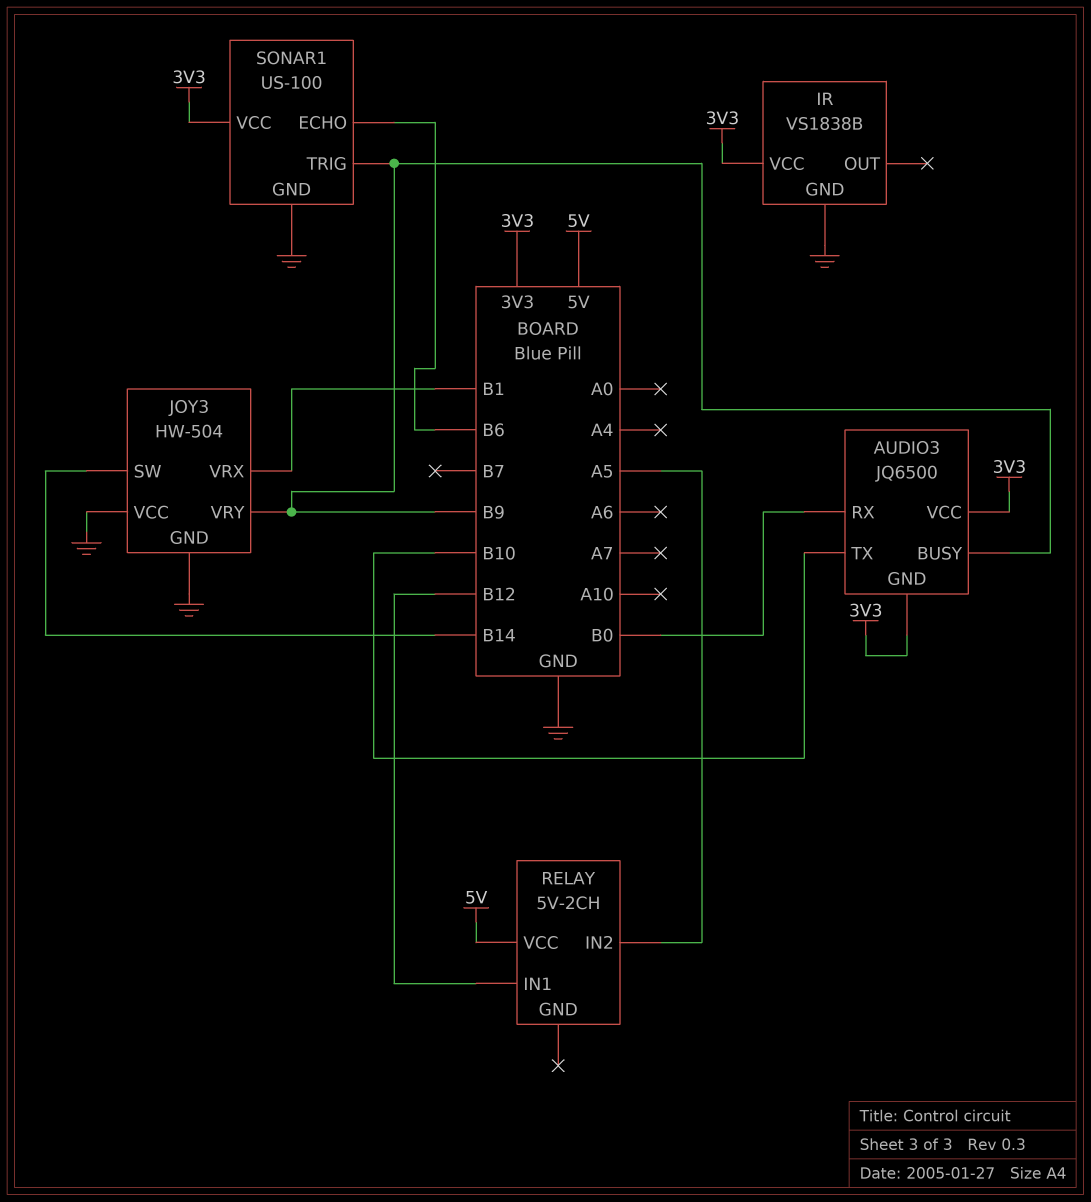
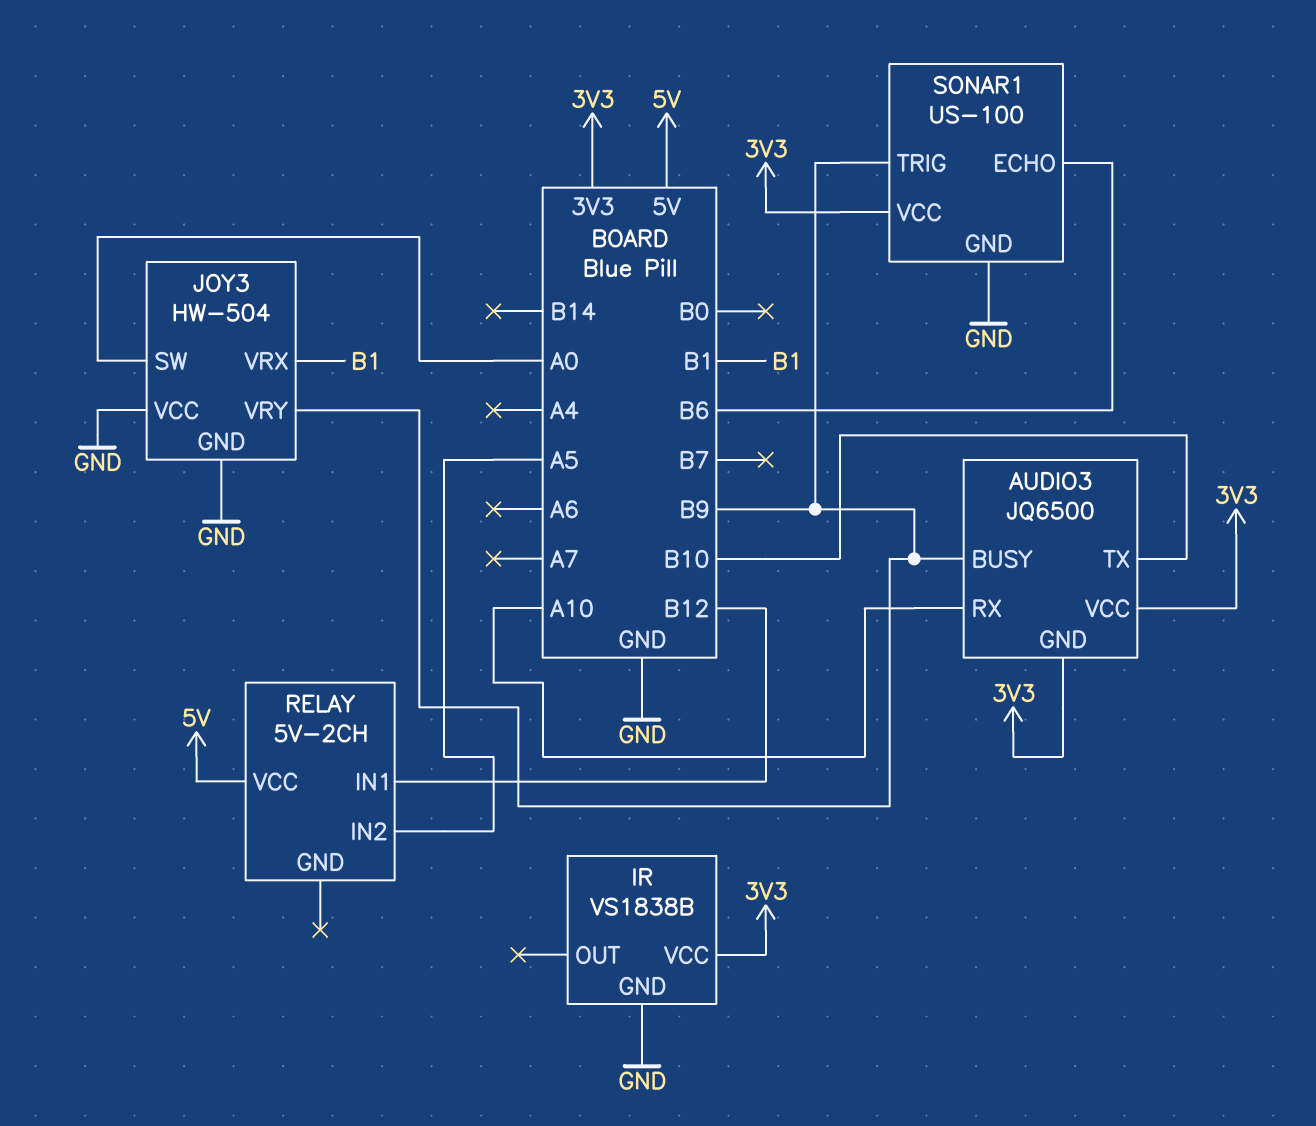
AUDIO3 pin RX: B0 -> A10
JOY3 pin SW: B14 -> A0

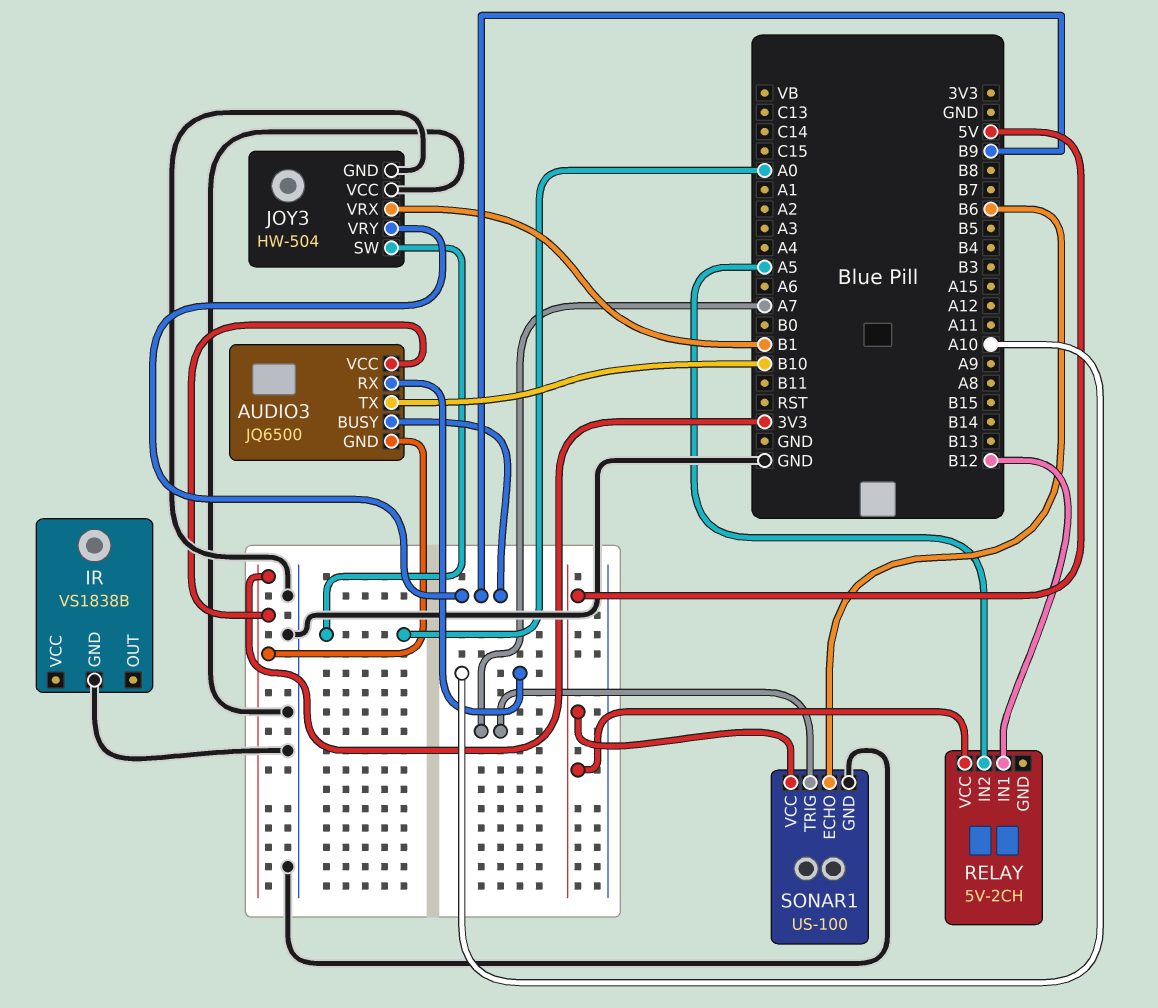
IR pin VCC: 3V3 -> none
SONAR1 pin TRIG: B9 -> A7
SONAR1 pin VCC: 3V3 -> 5V

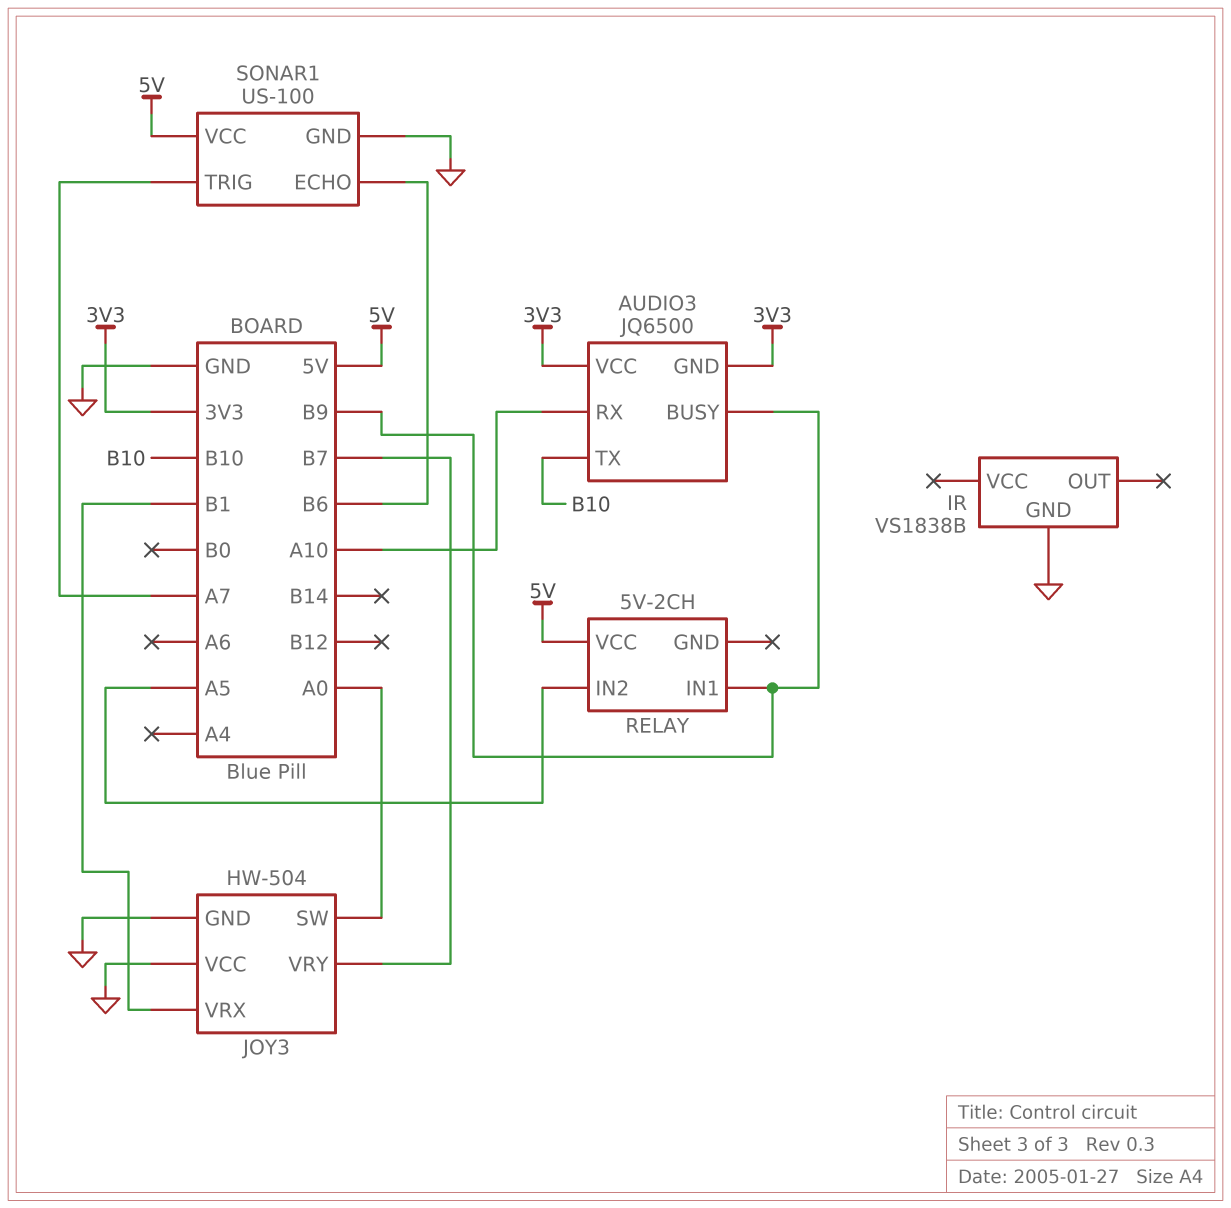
JOY3 pin VRY: B9 -> B7
RELAY pin IN1: B12 -> B9

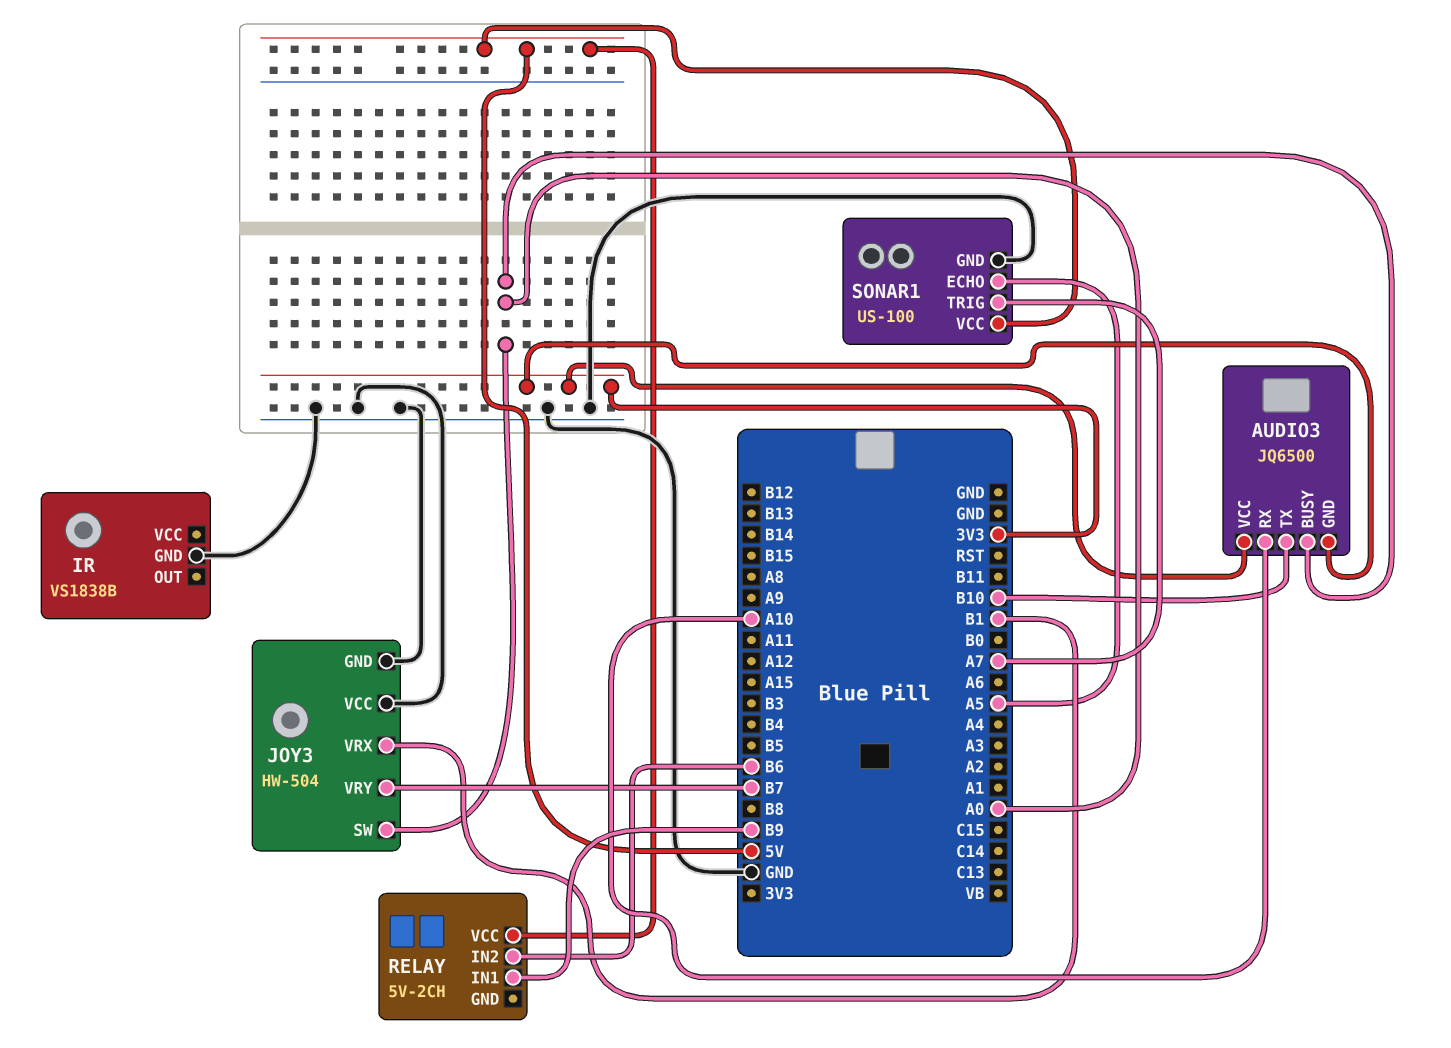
AUDIO3 pin BUSY: B9 -> A0
RELAY pin IN2: A5 -> B6
SONAR1 pin ECHO: B6 -> A5

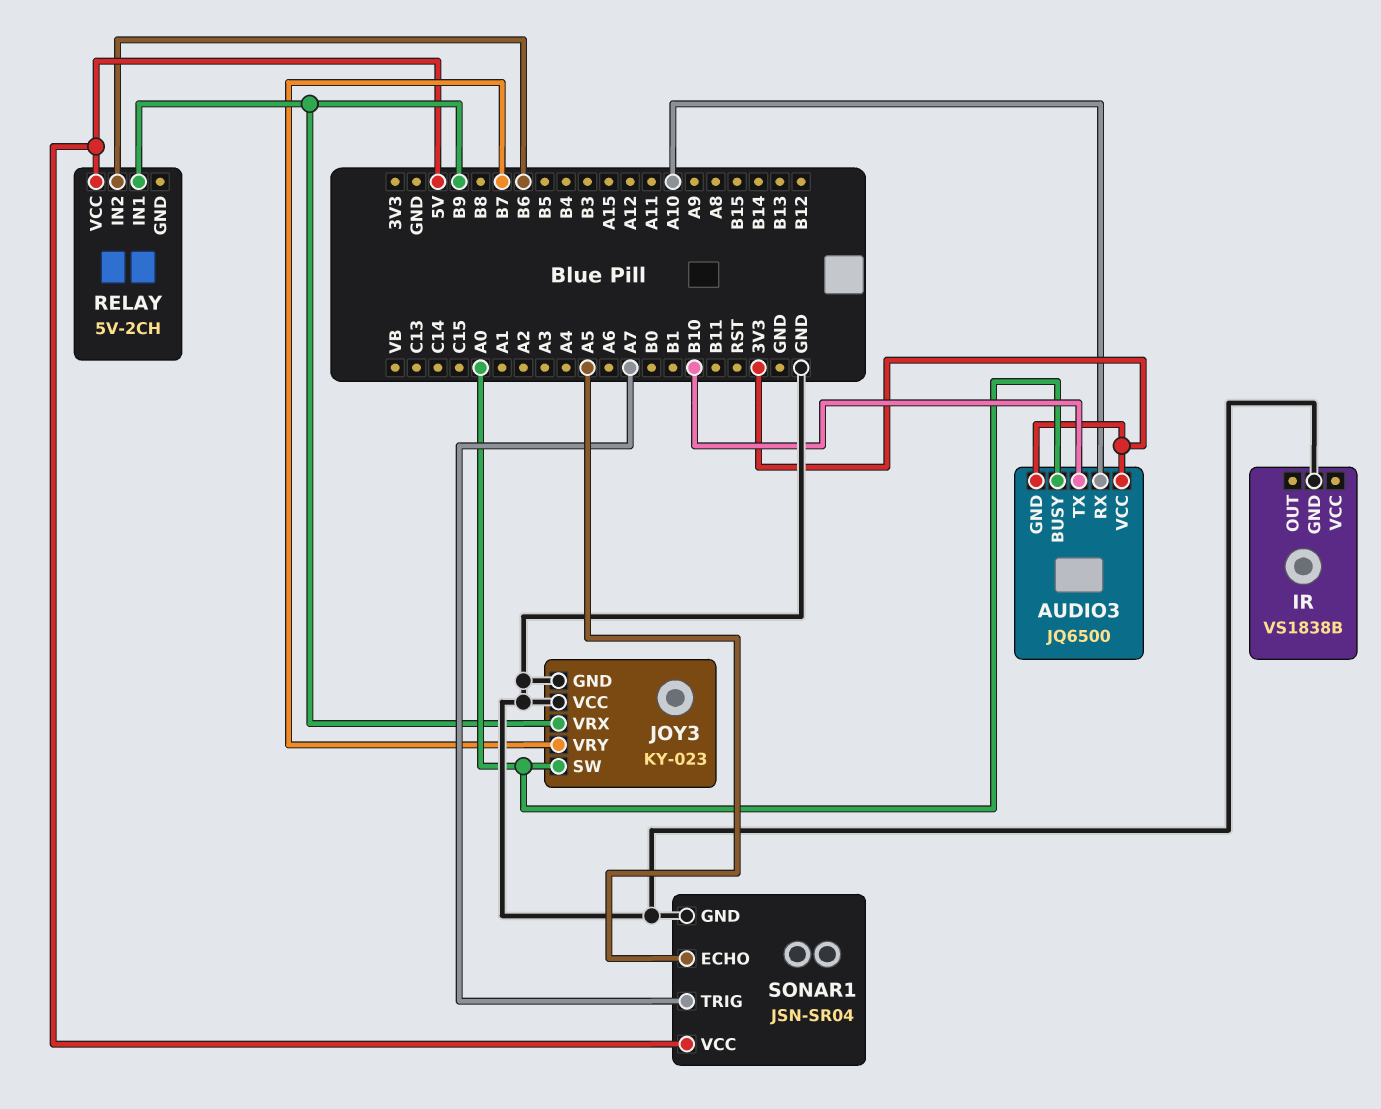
JOY3: HW-504 -> KY-023
JOY3 pin VRX: B1 -> B9
SONAR1: US-100 -> JSN-SR04

